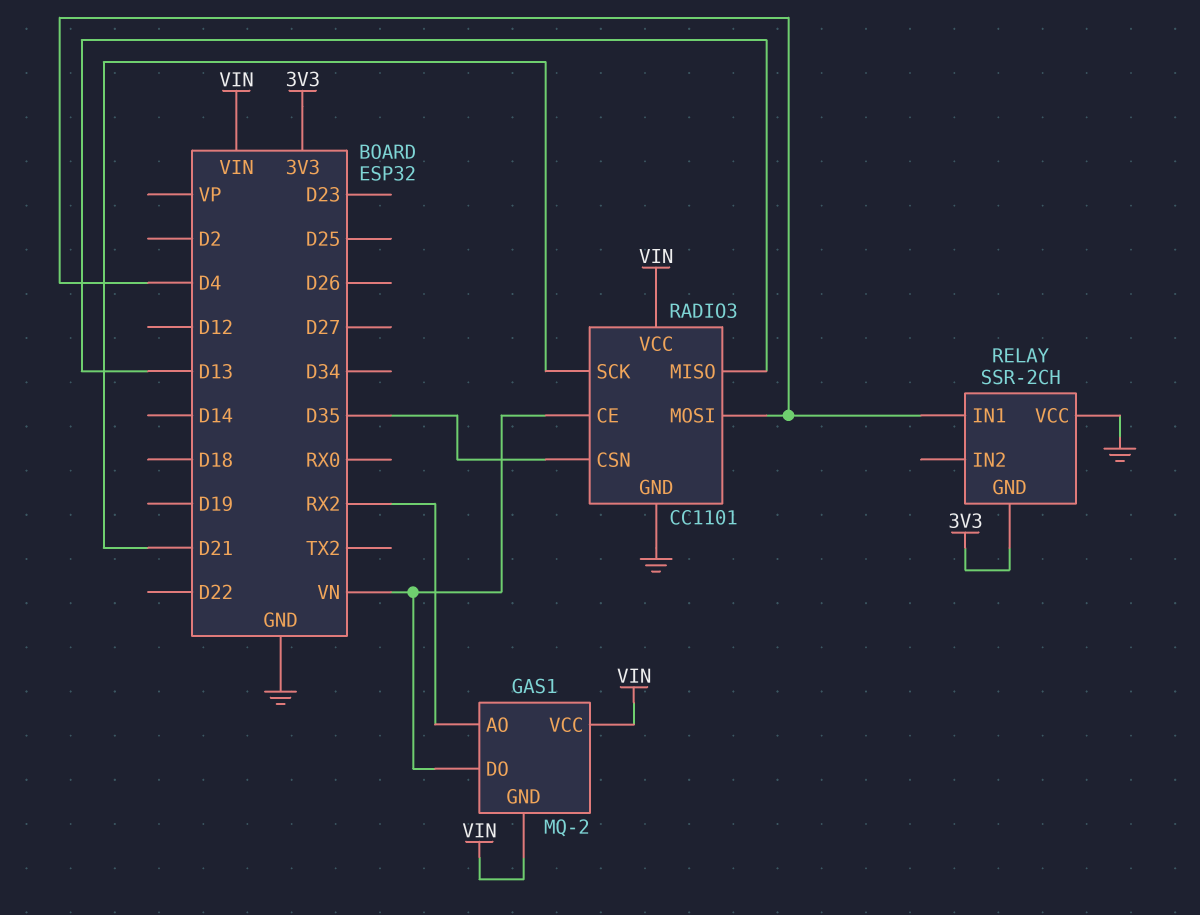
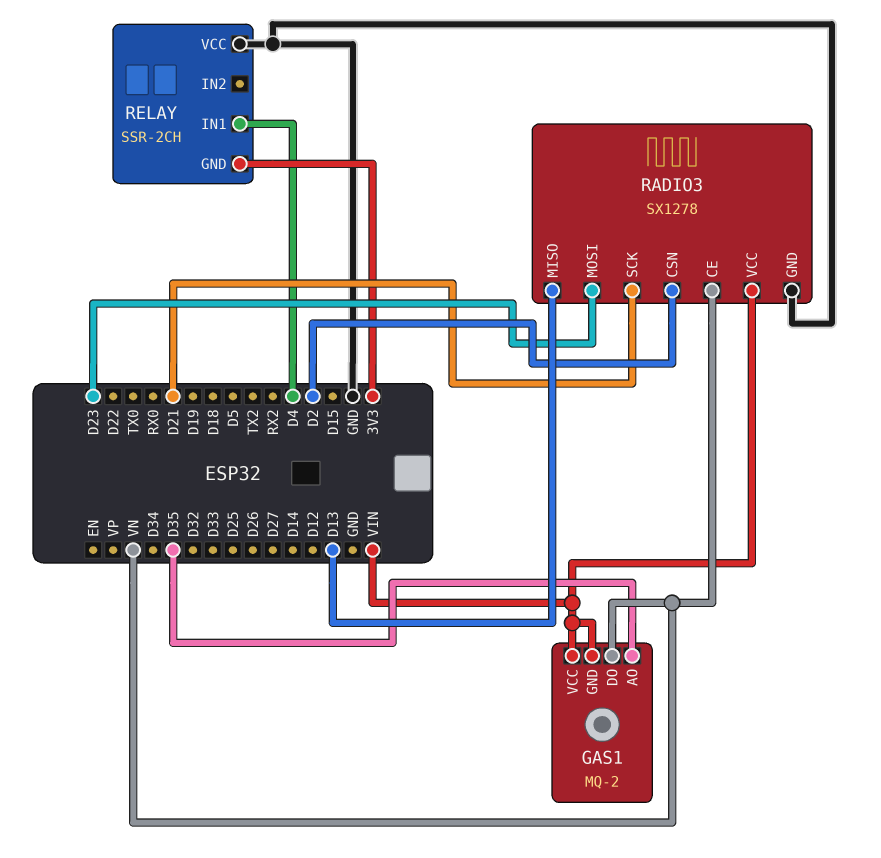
GAS1 pin AO: RX2 -> D35
RADIO3: CC1101 -> SX1278
RADIO3 pin CSN: D35 -> D2
RADIO3 pin MOSI: D4 -> D23

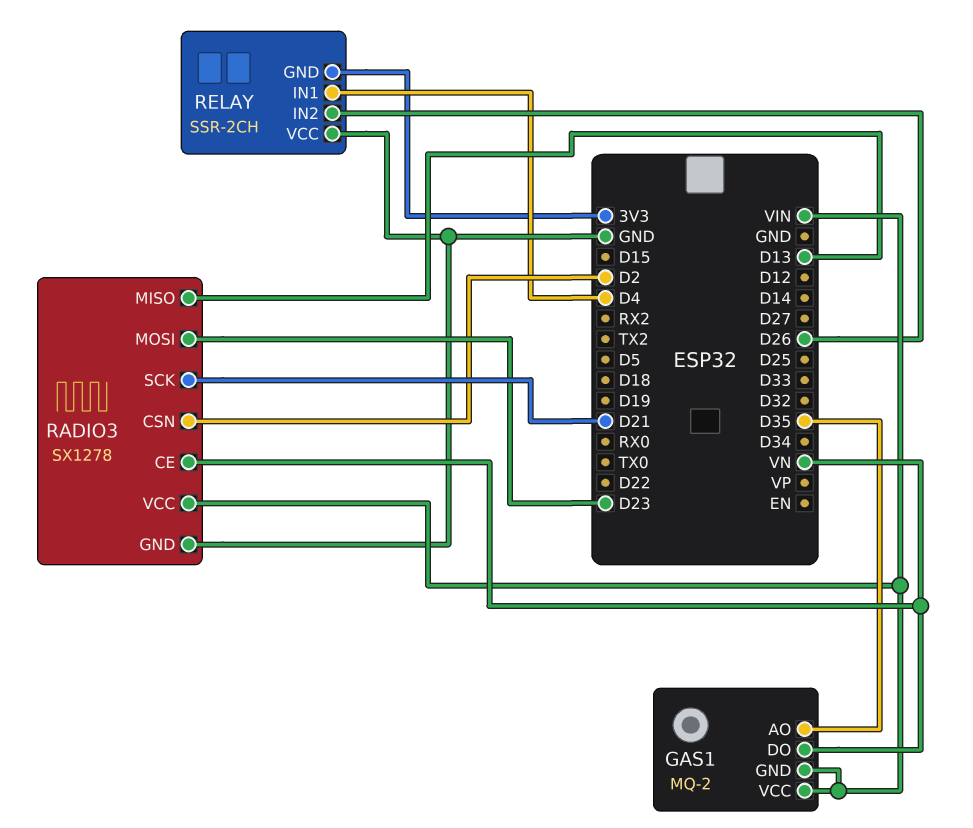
RELAY pin IN2: none -> D26

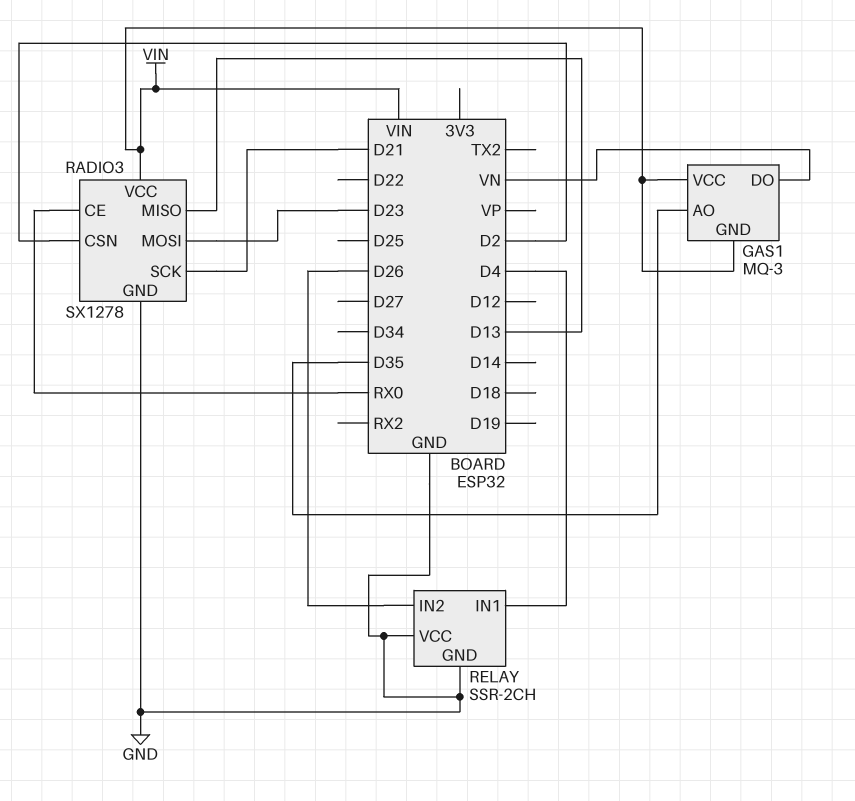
GAS1: MQ-2 -> MQ-3
RADIO3 pin CE: VN -> RX0
RELAY pin GND: 3V3 -> GND

